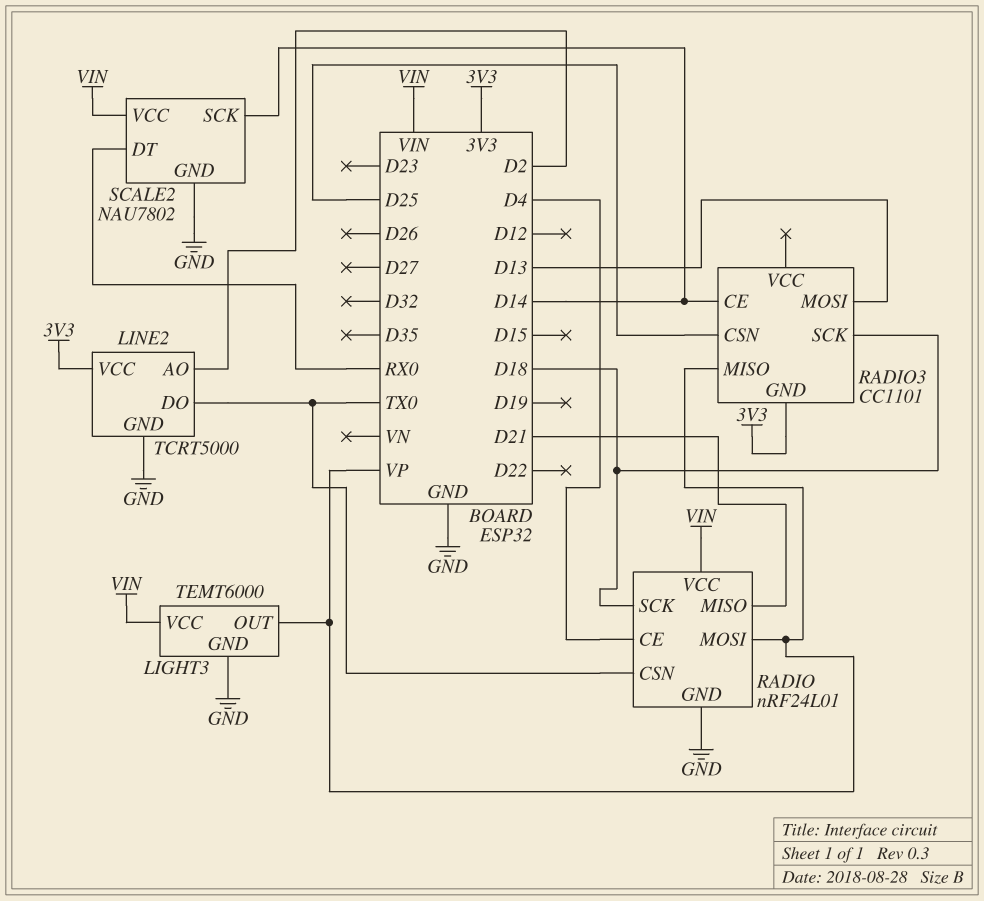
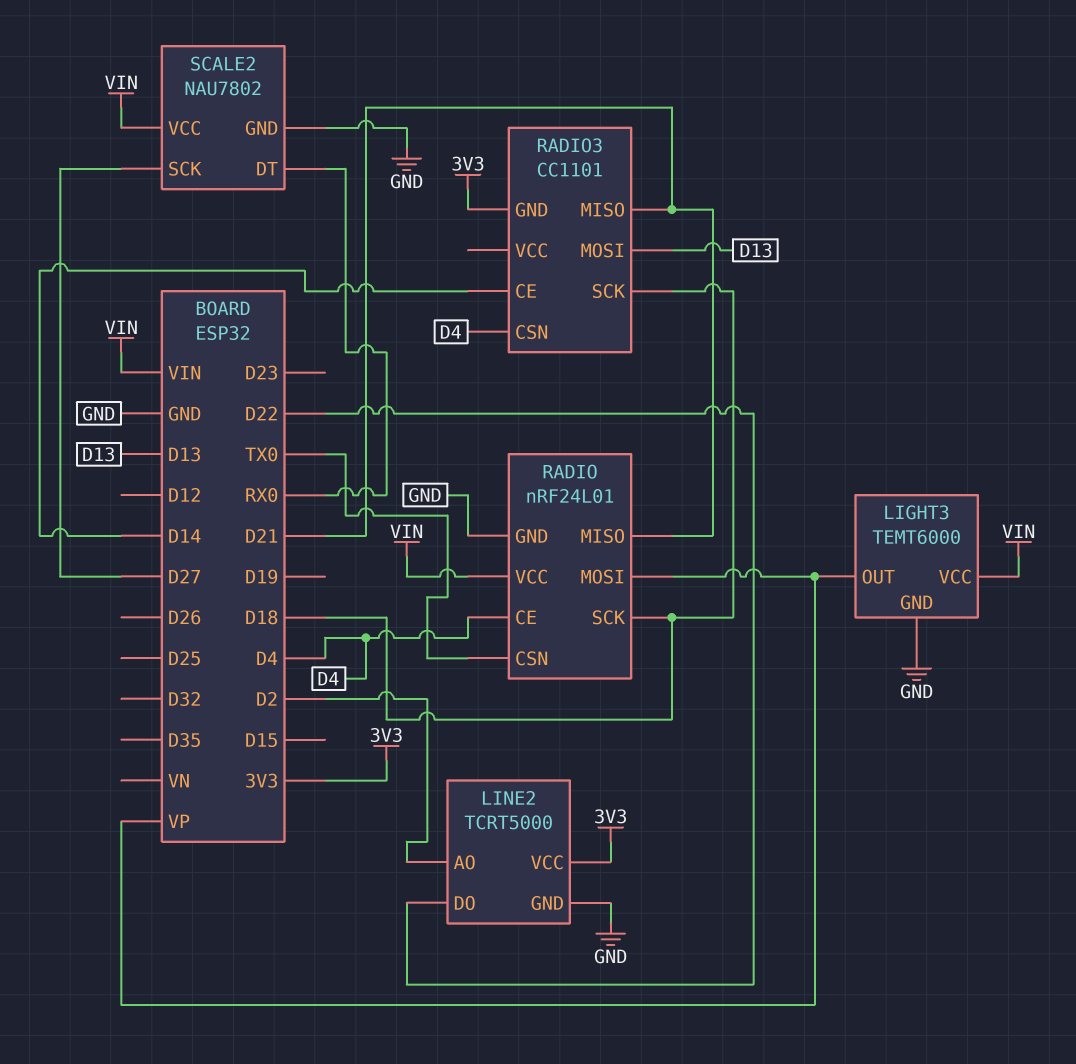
LINE2 pin DO: TX0 -> D22
RADIO3 pin CSN: D25 -> D4
RADIO3 pin MISO: VP -> D21
SCALE2 pin SCK: D14 -> D27

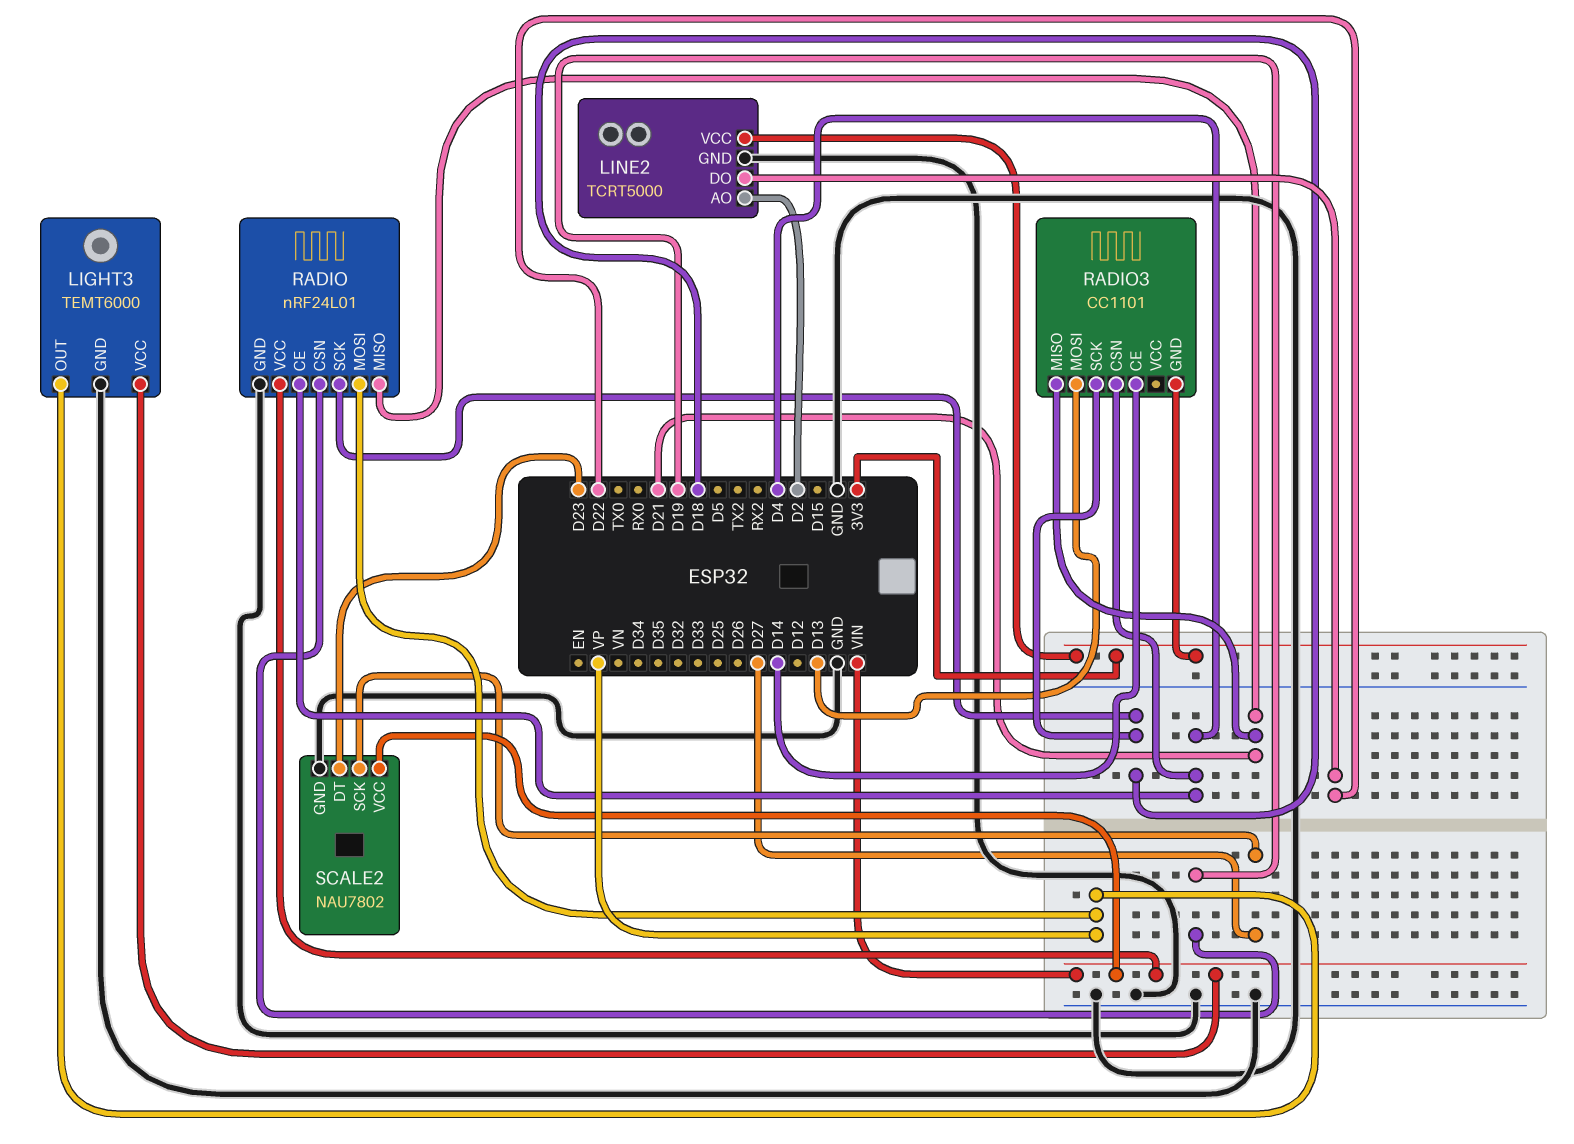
RADIO pin CSN: TX0 -> D19
SCALE2 pin DT: RX0 -> D23

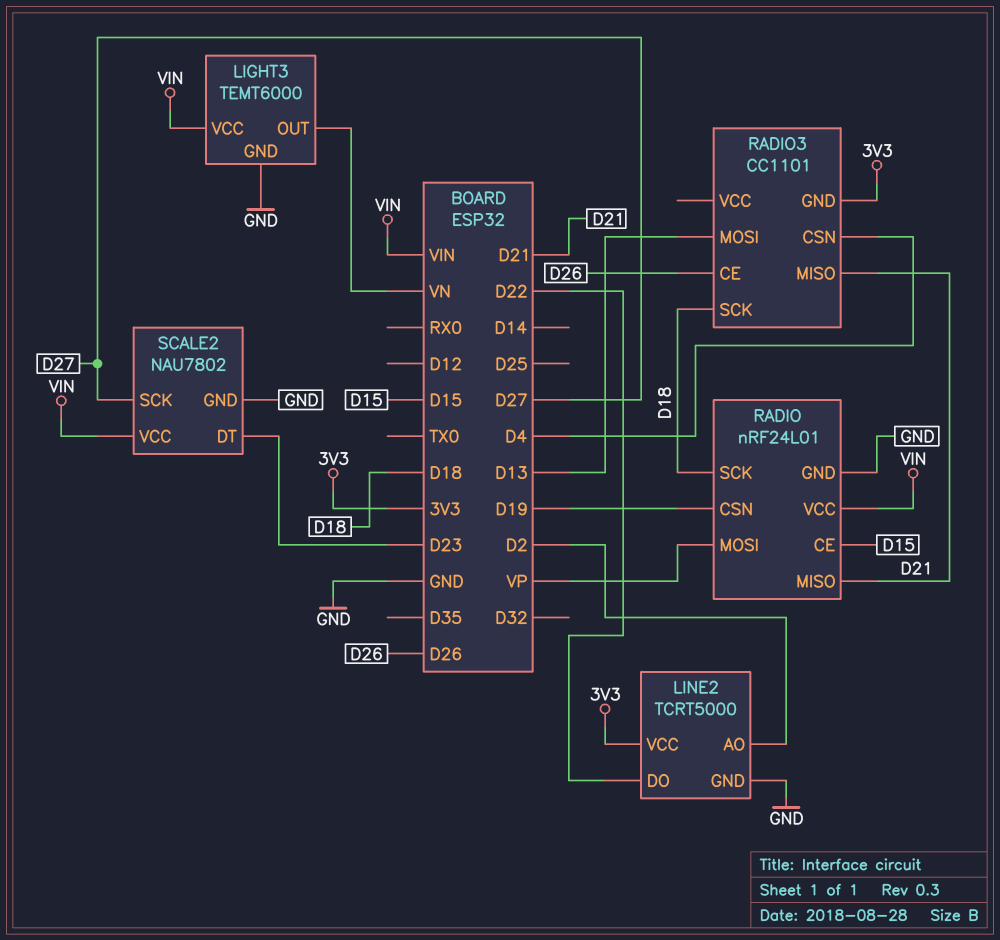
LIGHT3 pin OUT: VP -> VN
RADIO pin CE: D4 -> D15
RADIO3 pin CE: D14 -> D26

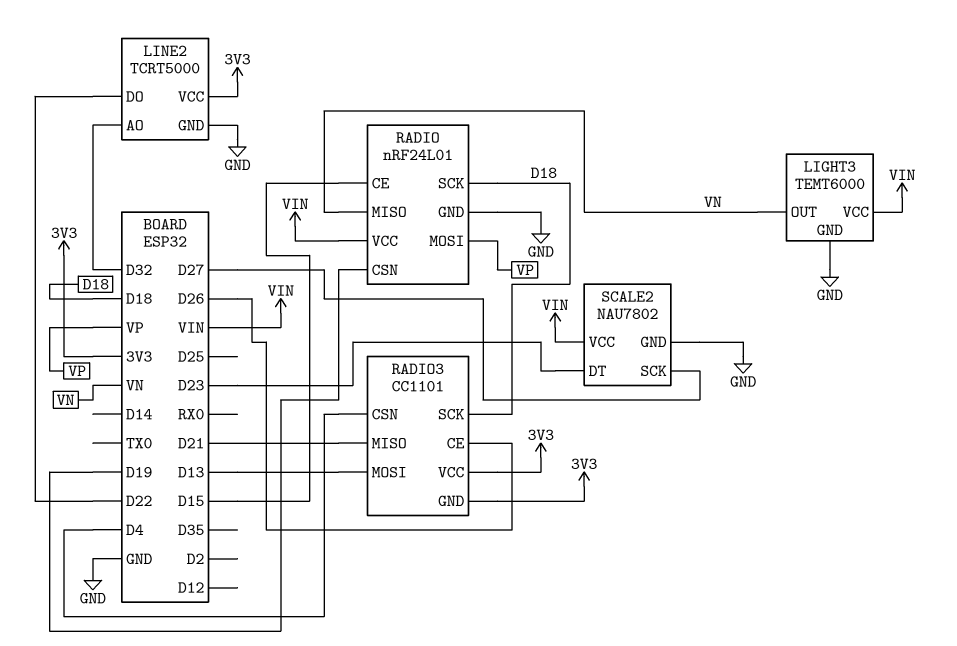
LINE2 pin AO: D2 -> D32
RADIO pin MISO: D21 -> VN
RADIO3 pin VCC: none -> 3V3

